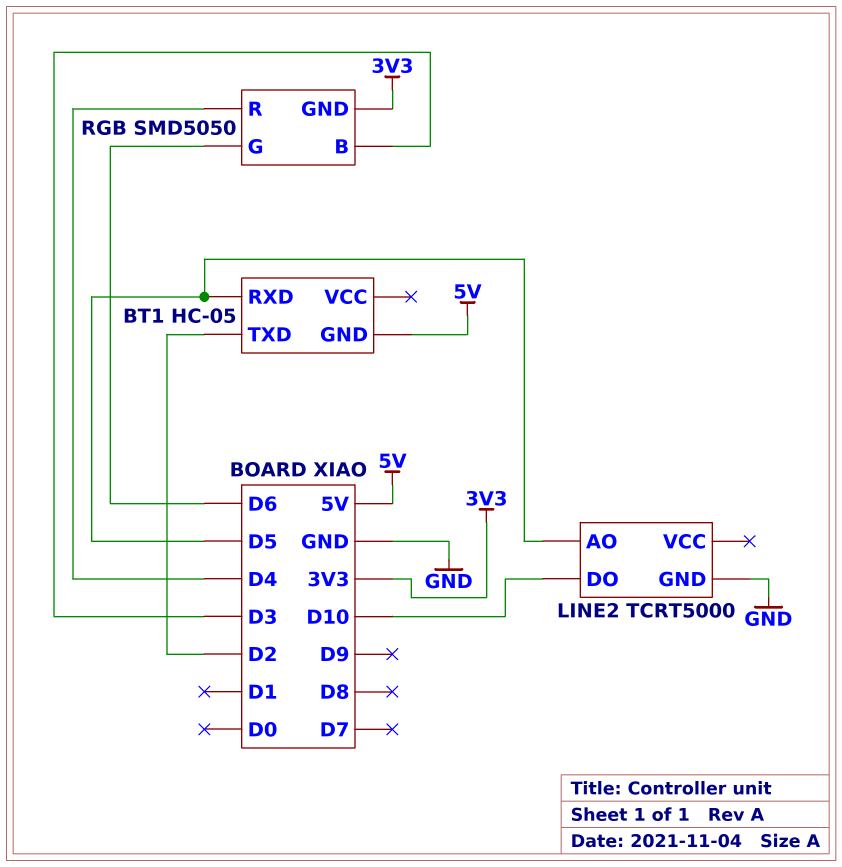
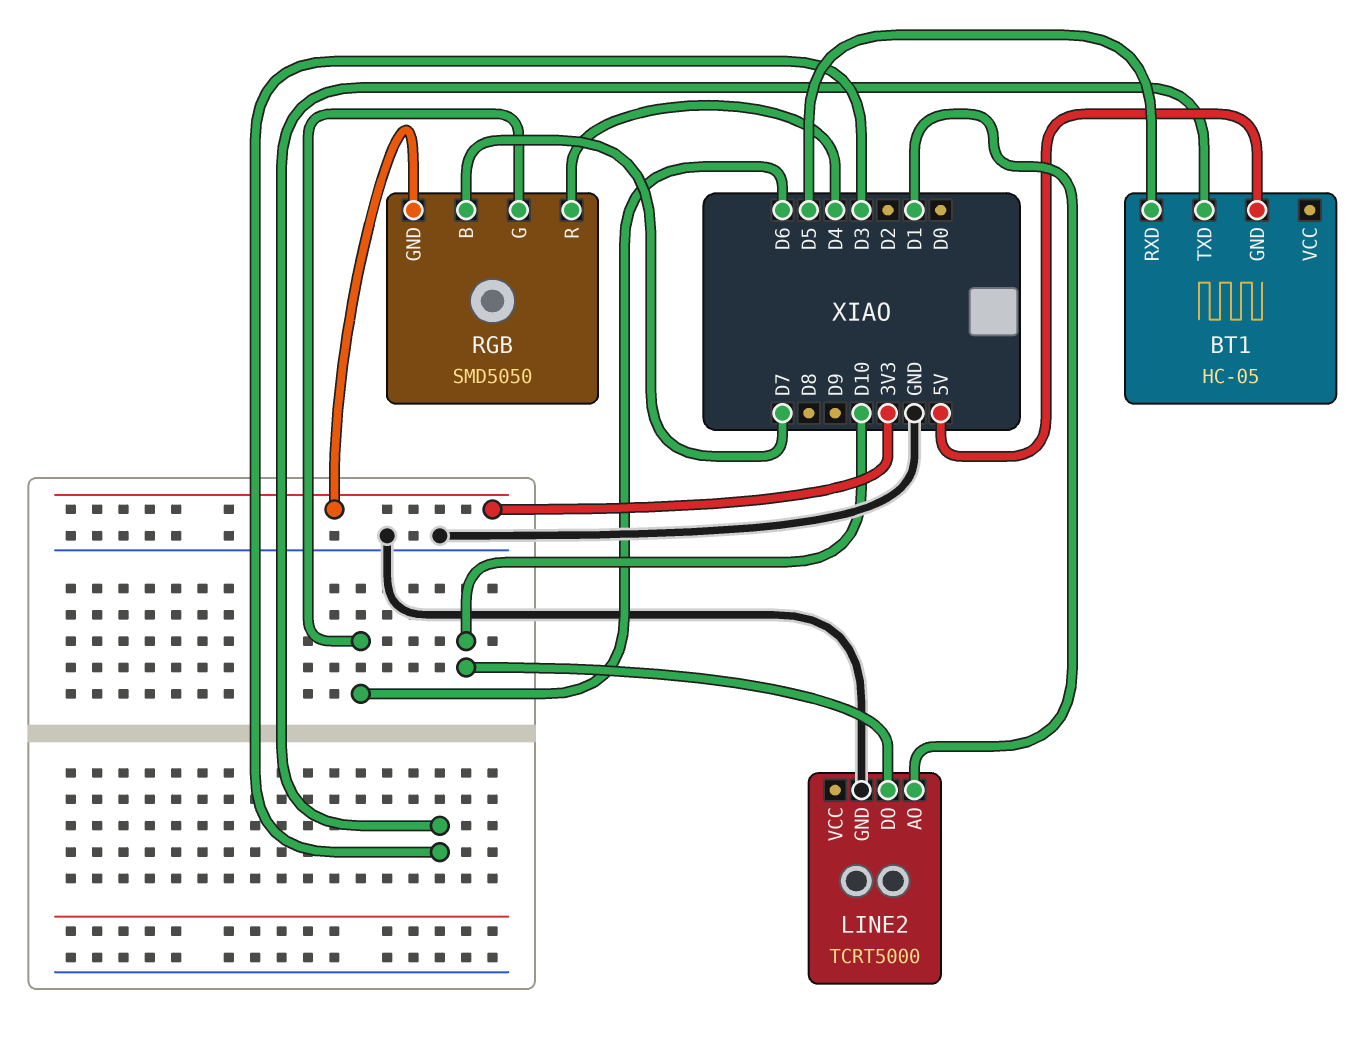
BT1 pin TXD: D2 -> D3
LINE2 pin AO: D5 -> D1
RGB pin B: D3 -> D7

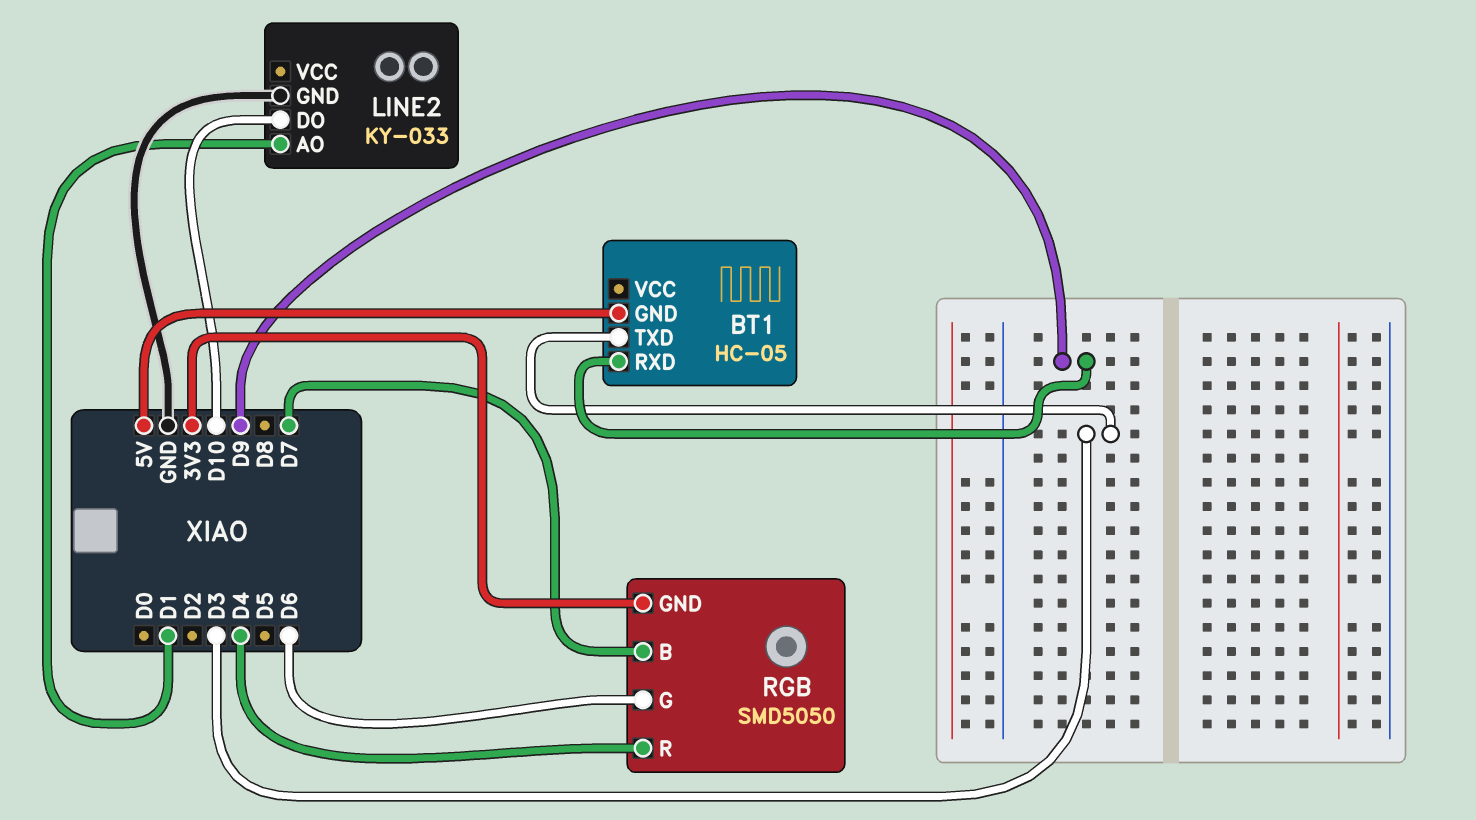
BT1 pin RXD: D5 -> D9
LINE2: TCRT5000 -> KY-033

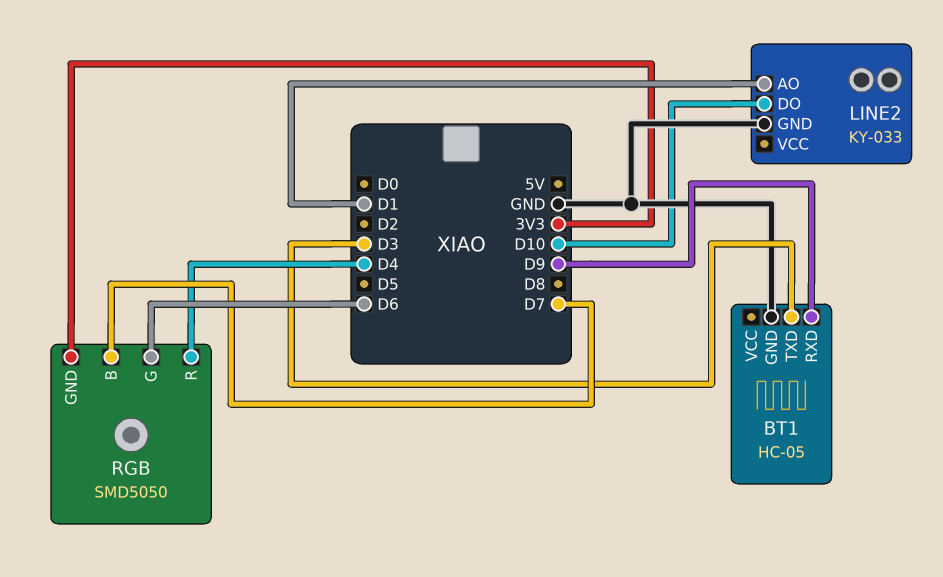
BT1 pin GND: 5V -> GND

